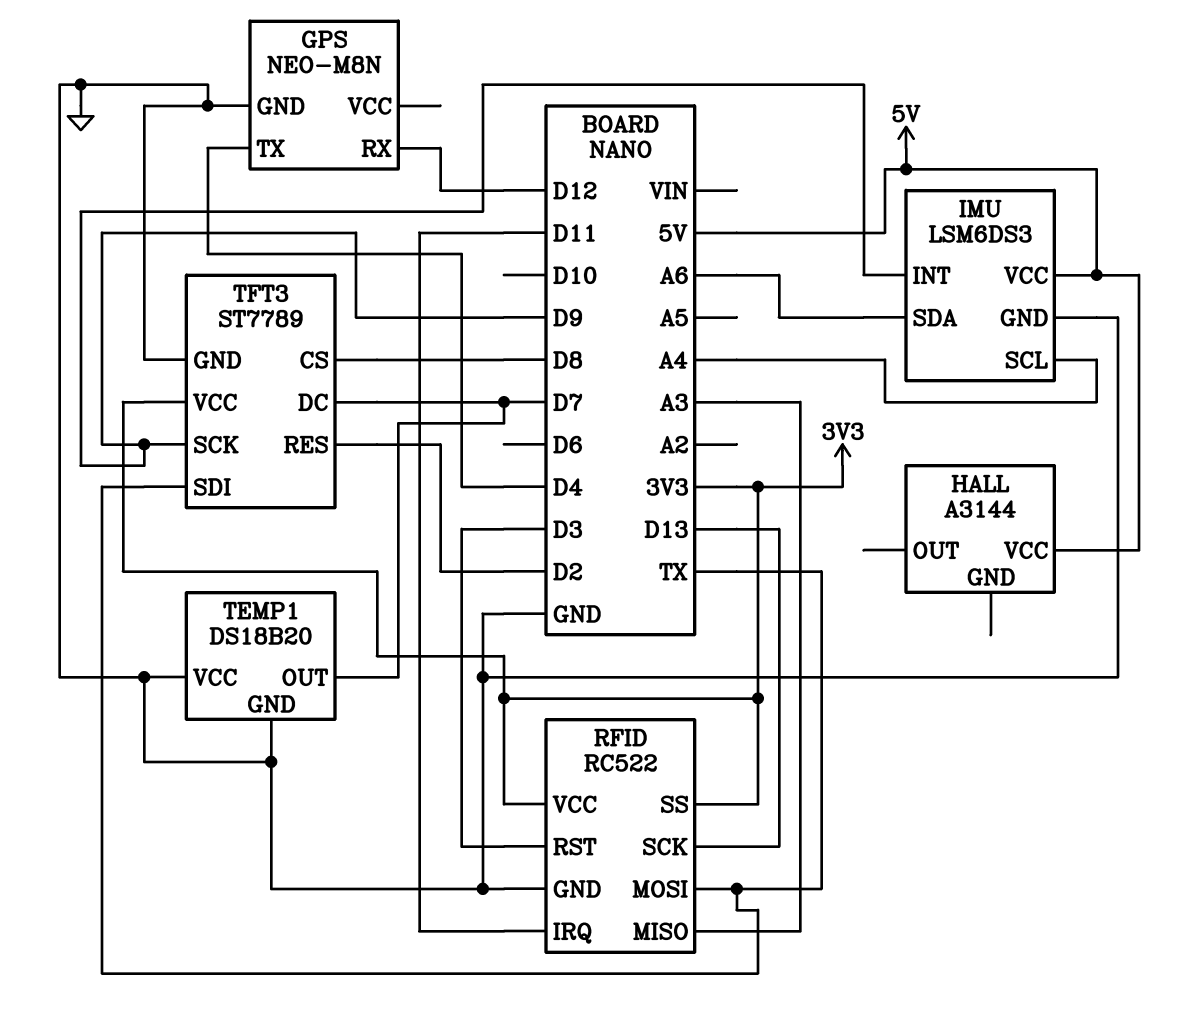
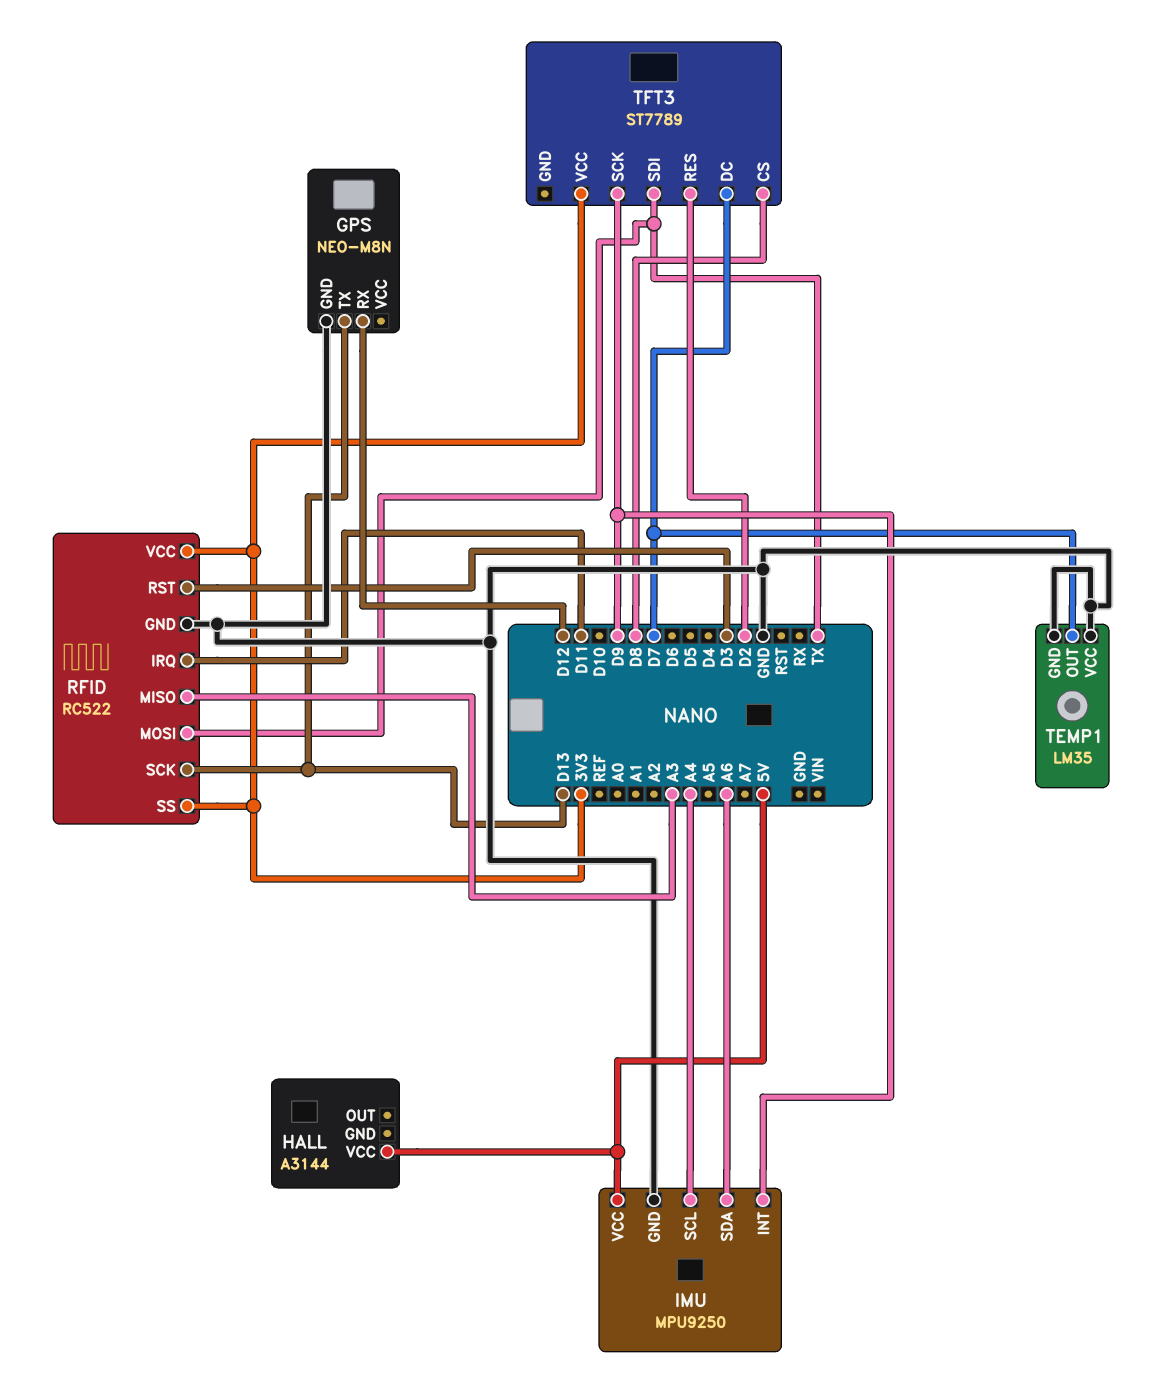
GPS pin TX: D4 -> D13
IMU: LSM6DS3 -> MPU9250
TEMP1: DS18B20 -> LM35
TFT3 pin GND: GND -> none

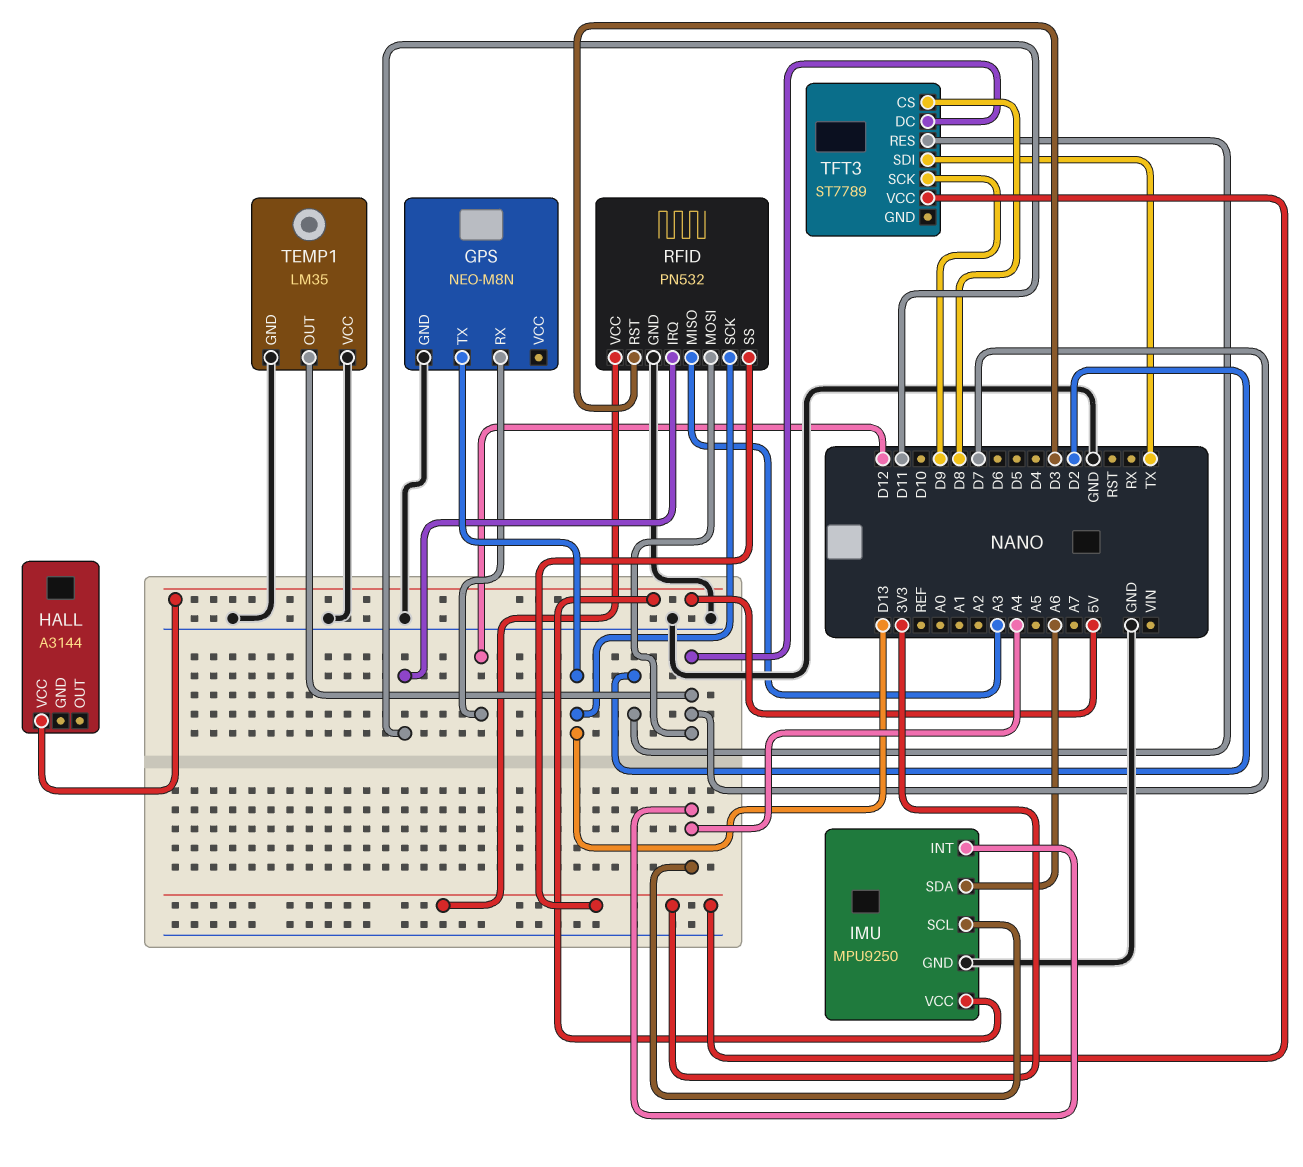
IMU pin INT: D9 -> A4
RFID: RC522 -> PN532
RFID pin MOSI: TX -> D7

